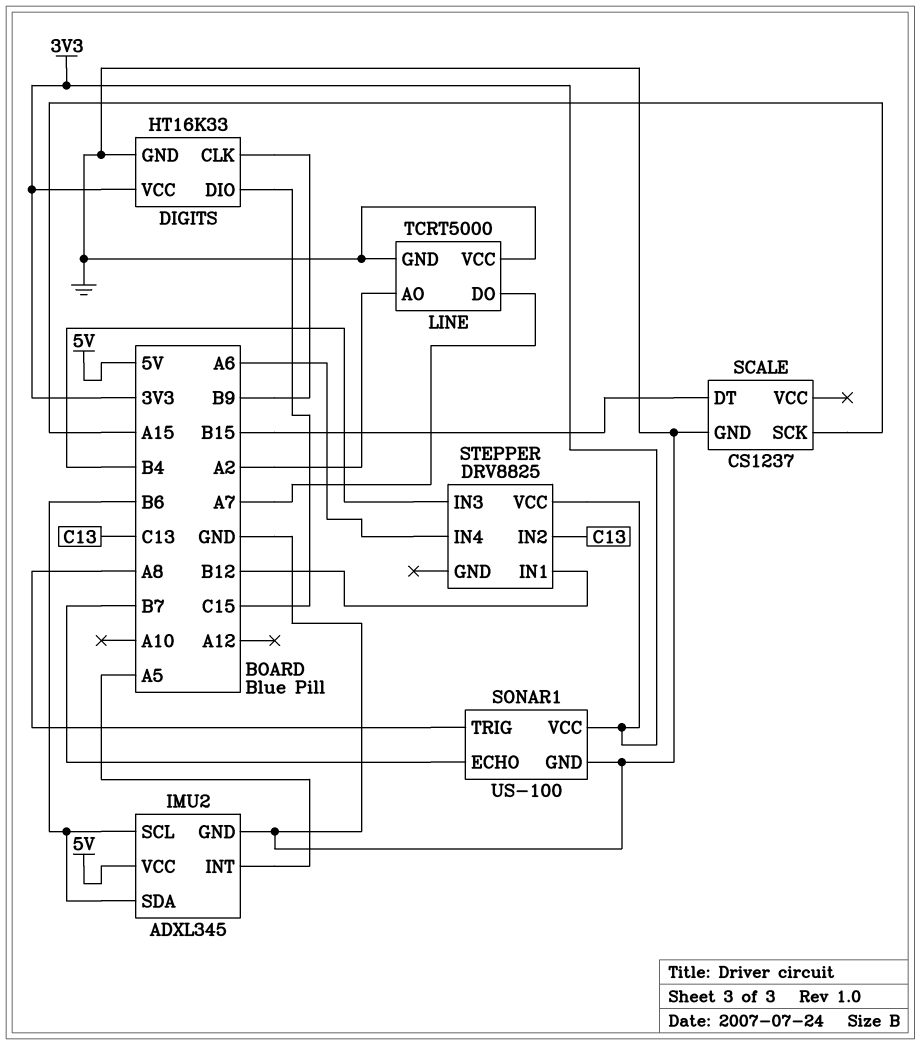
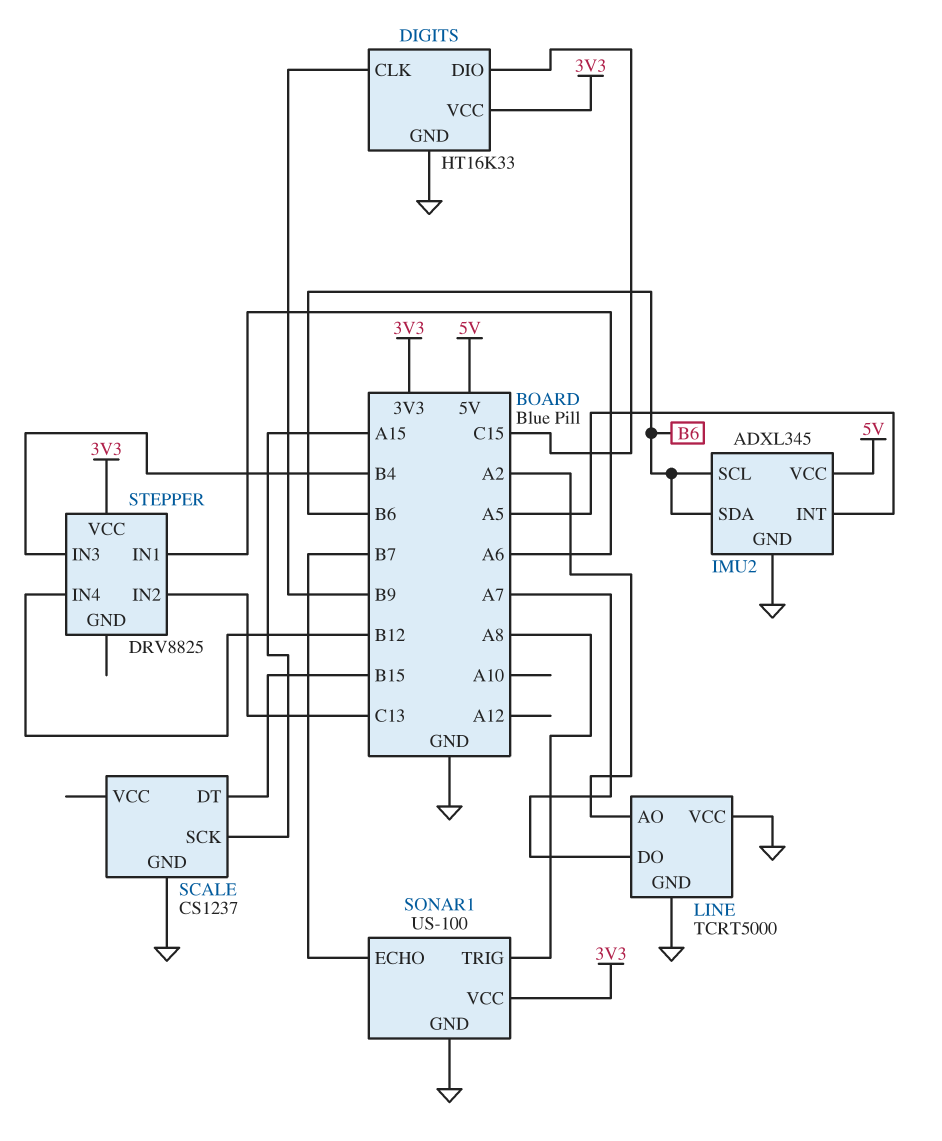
STEPPER pin IN1: B12 -> A6
STEPPER pin IN4: A6 -> B12

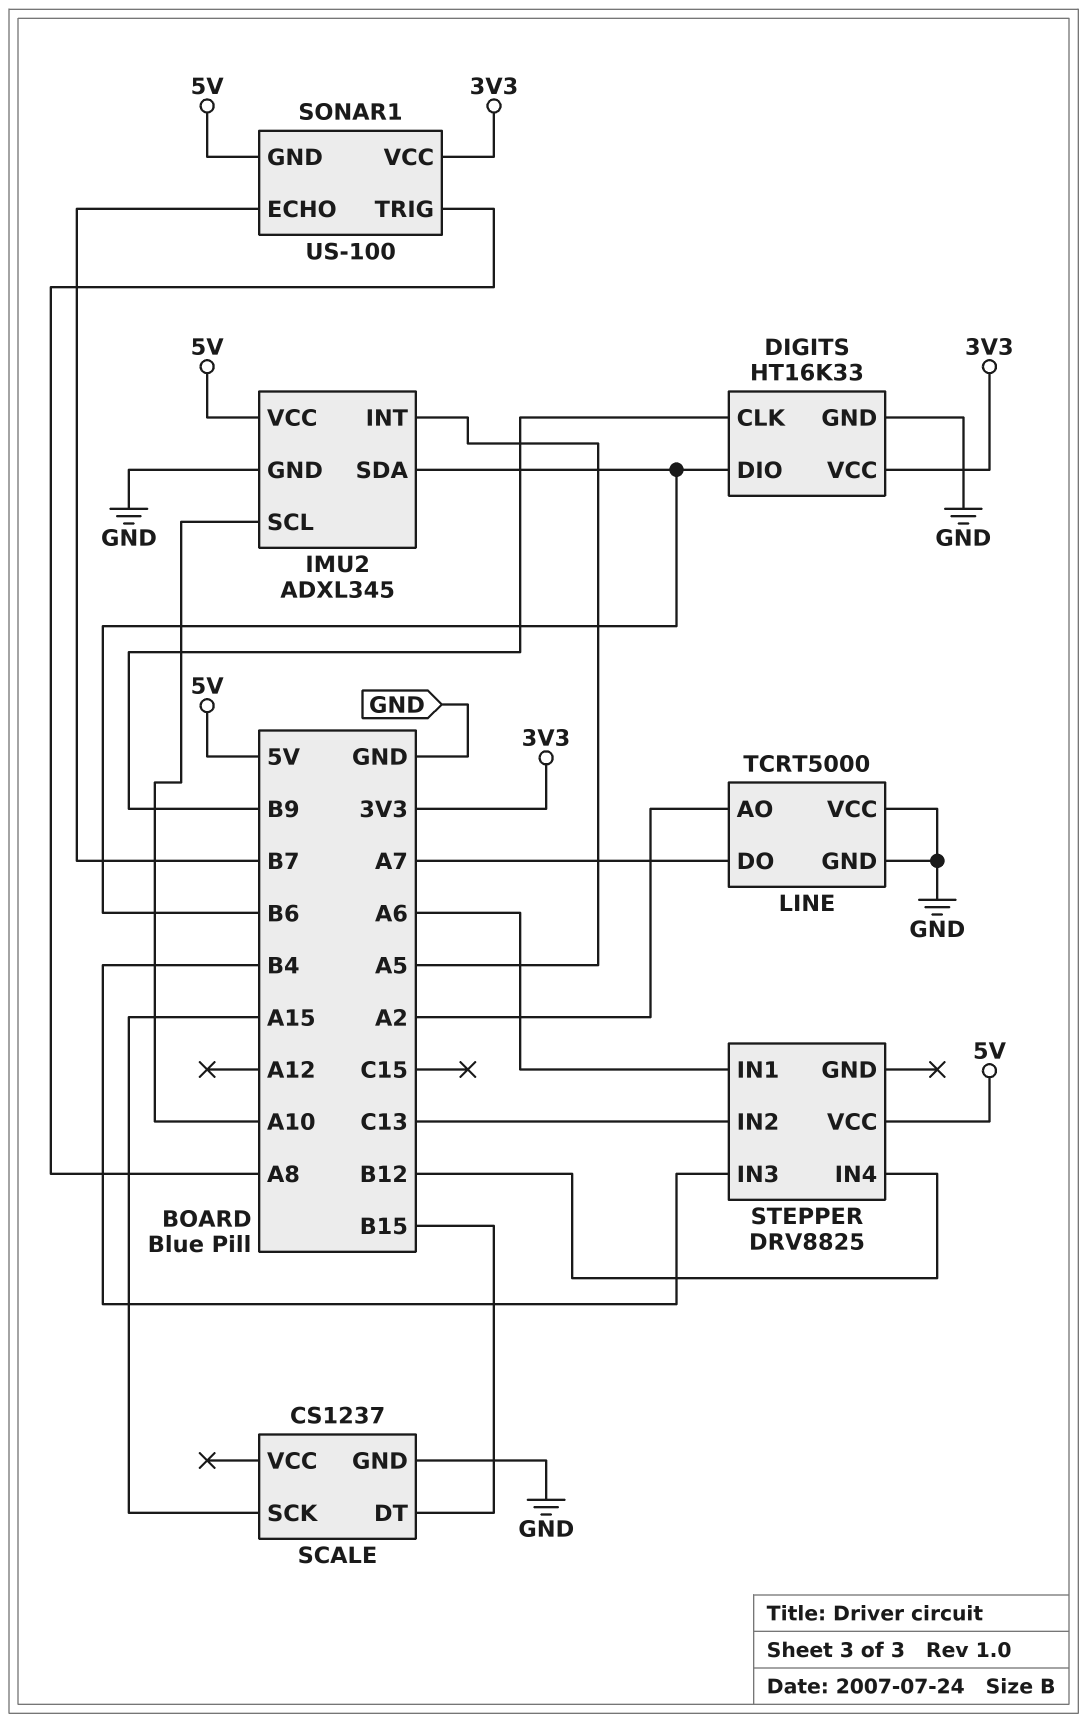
DIGITS pin DIO: C15 -> B6
IMU2 pin SCL: B6 -> A10
SONAR1 pin GND: GND -> 5V
STEPPER pin VCC: 3V3 -> 5V

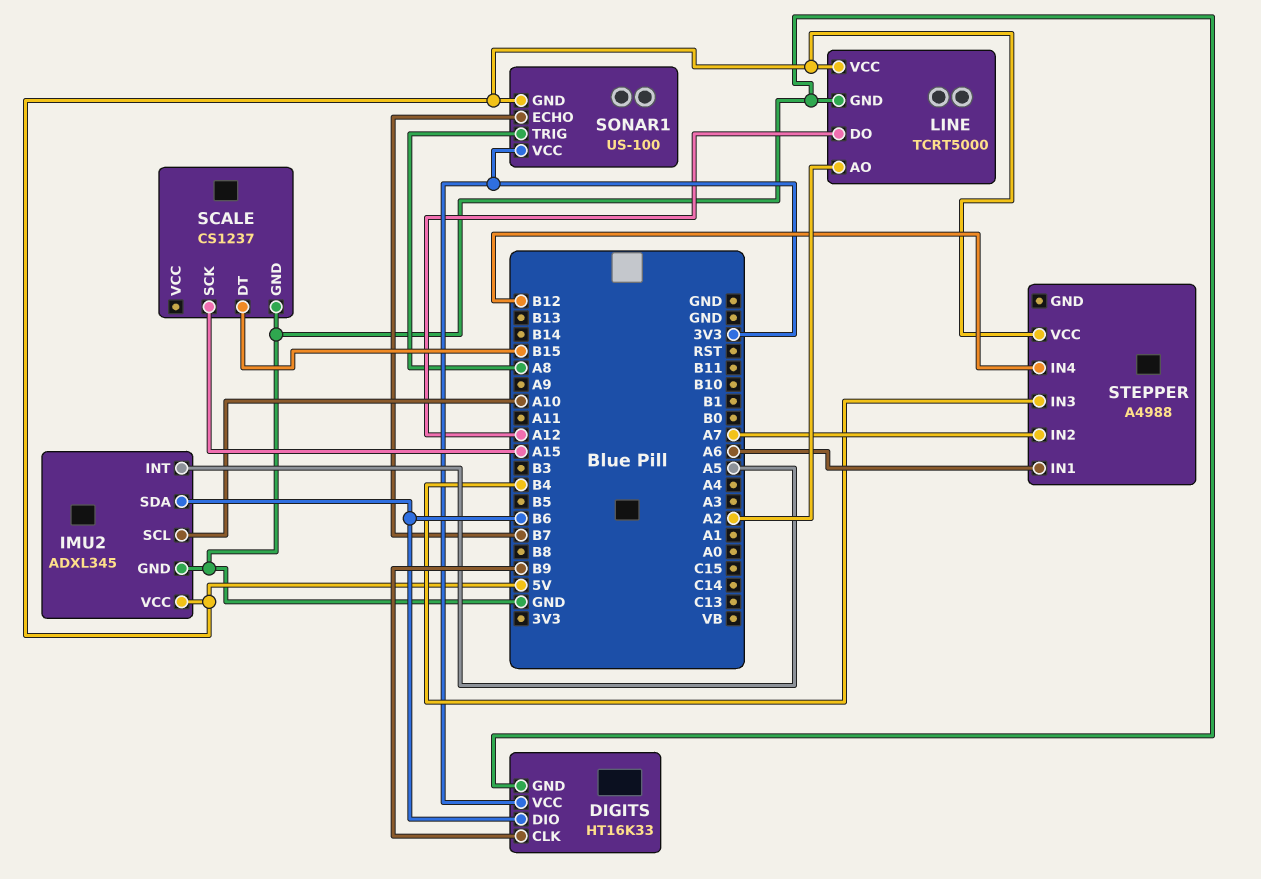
LINE pin DO: A7 -> A12
LINE pin VCC: GND -> 5V
STEPPER: DRV8825 -> A4988
STEPPER pin IN2: C13 -> A7

